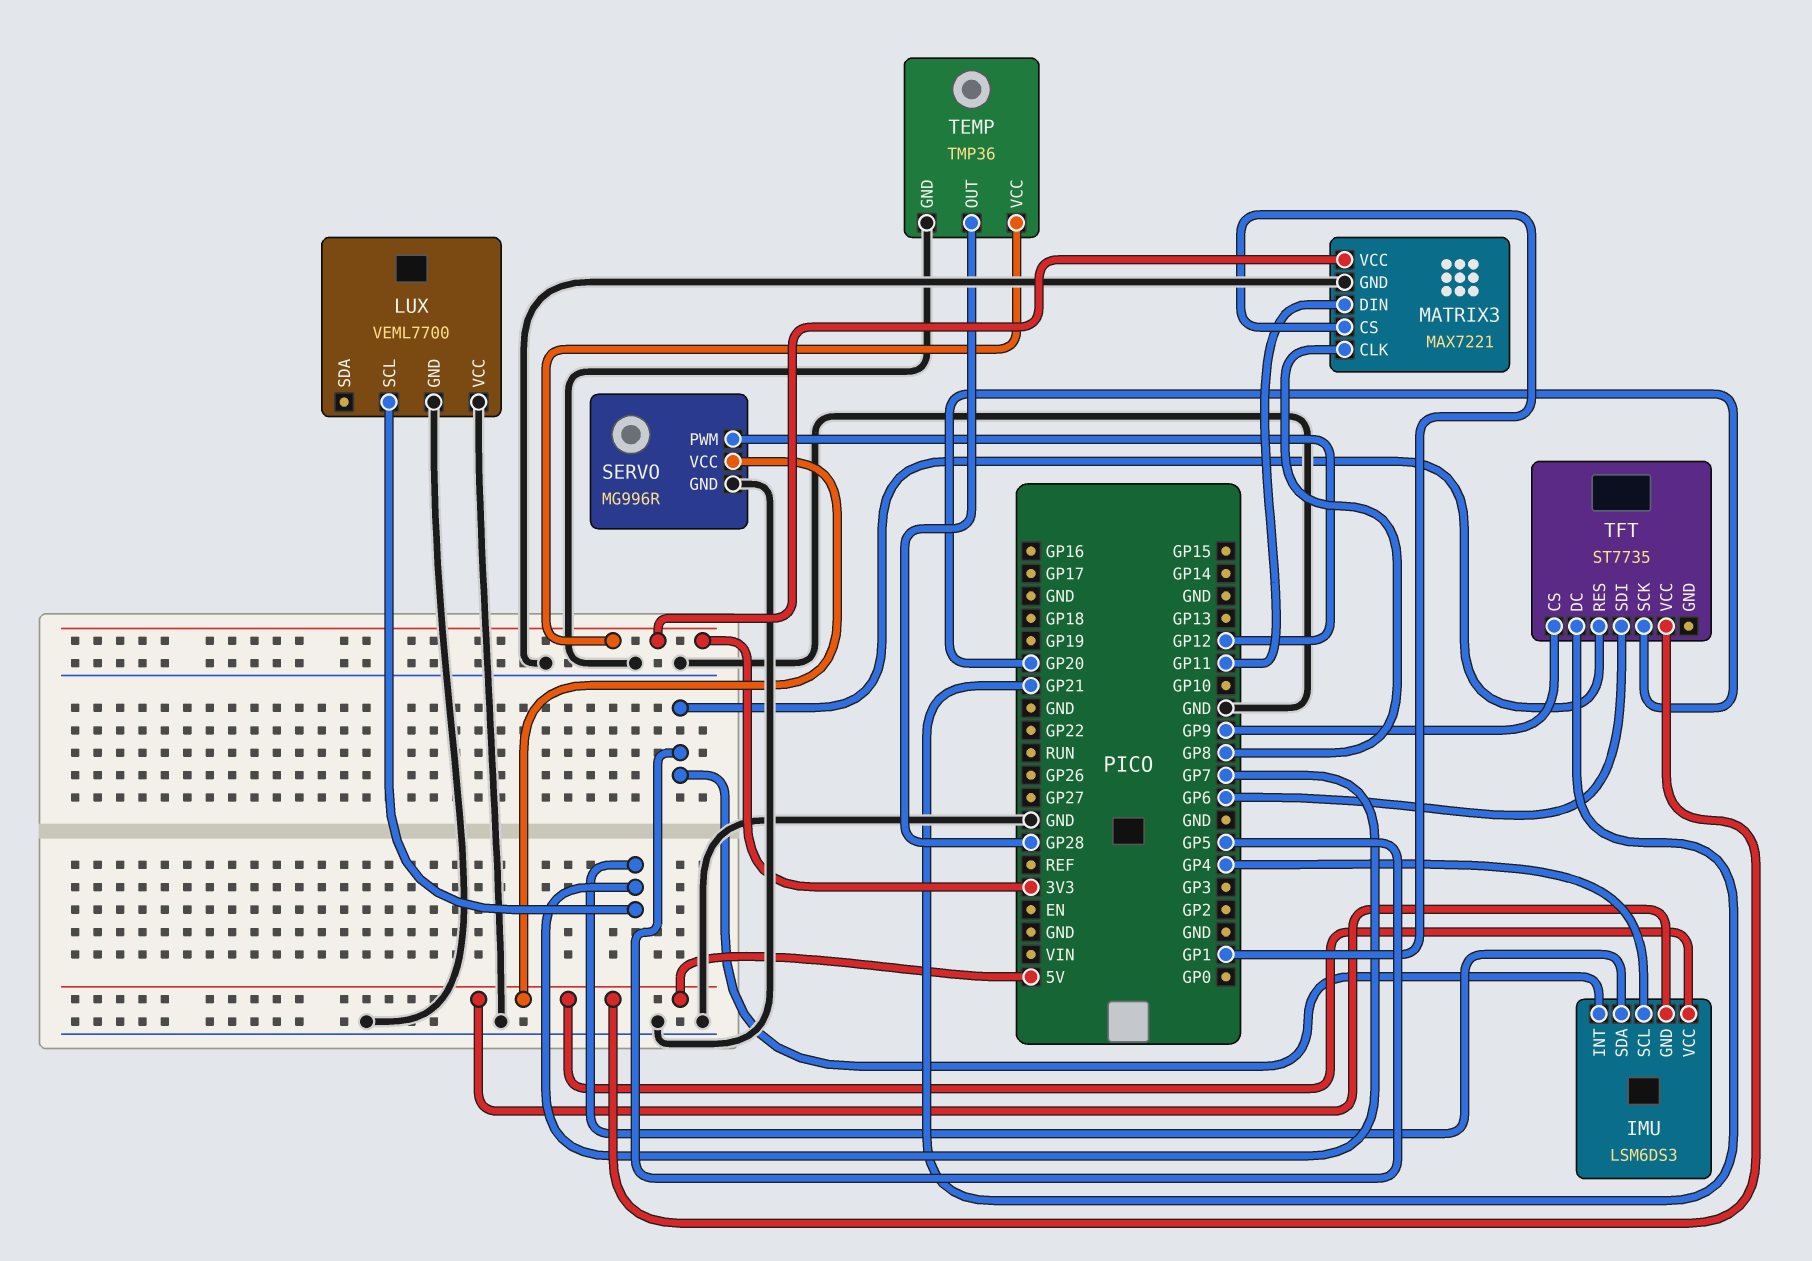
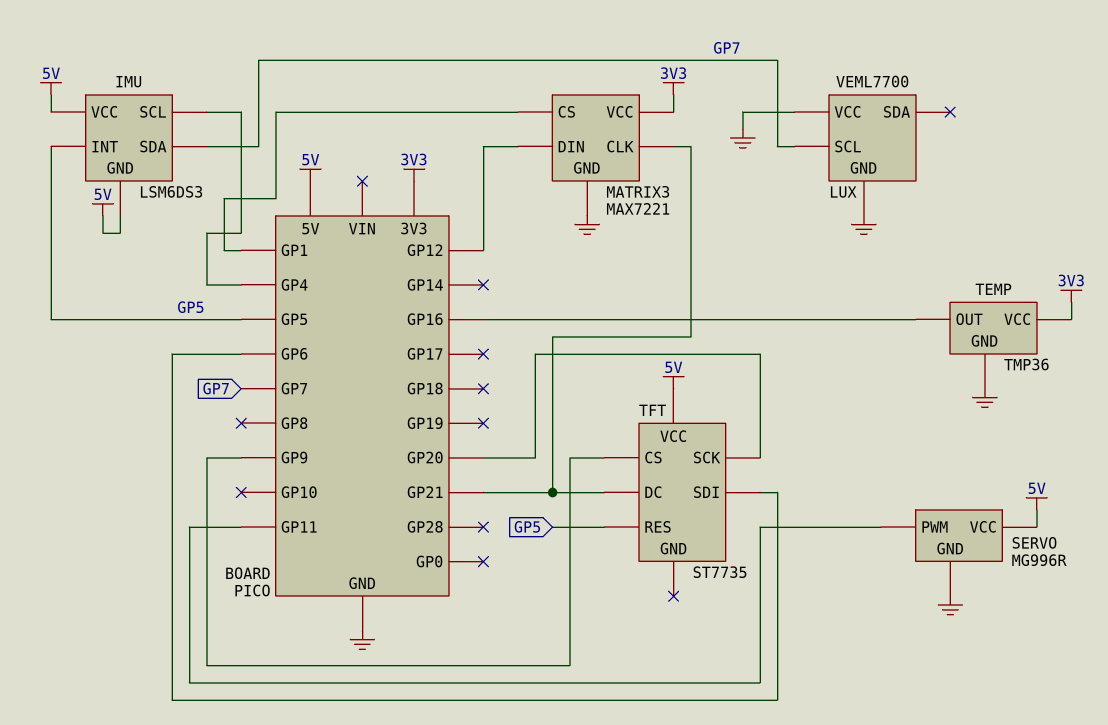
MATRIX3 pin CLK: GP8 -> GP21
MATRIX3 pin DIN: GP11 -> GP12
SERVO pin PWM: GP12 -> GP11
TEMP pin OUT: GP28 -> GP16

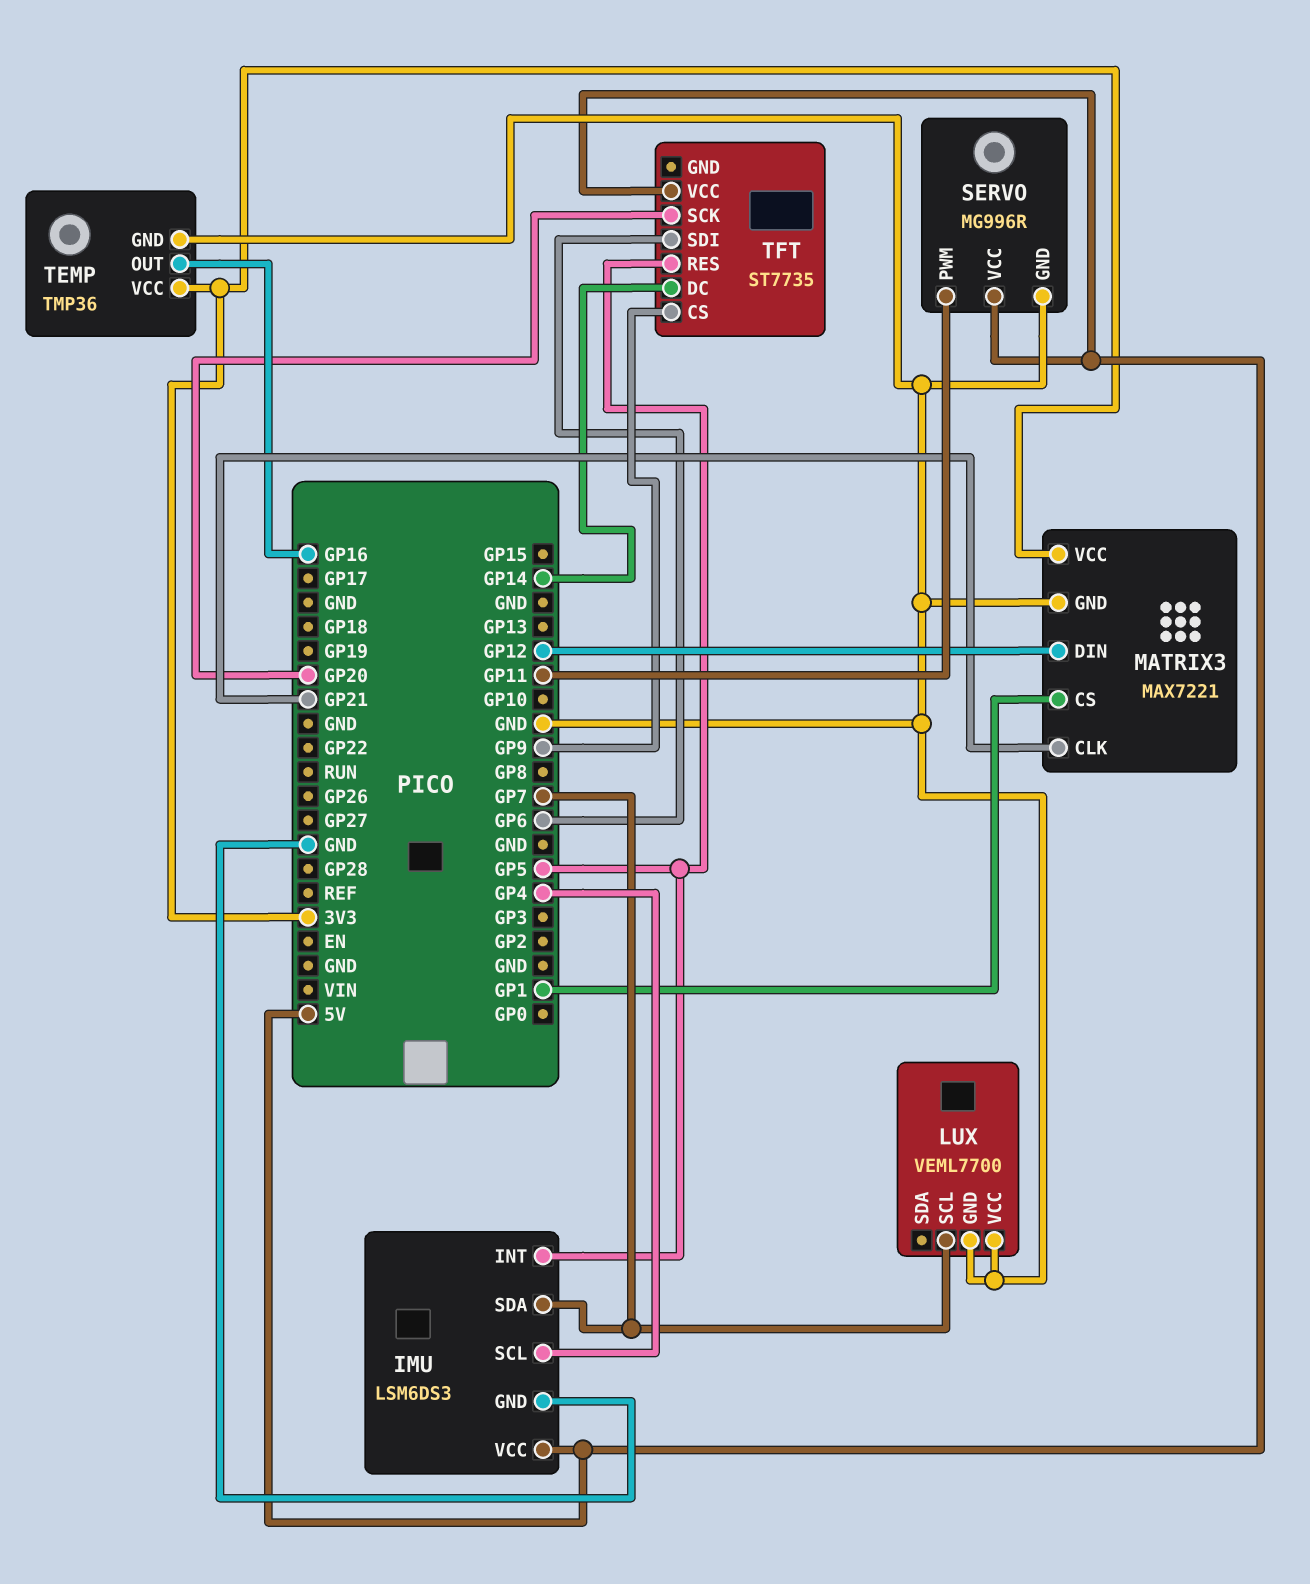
IMU pin GND: 5V -> GND
TFT pin DC: GP21 -> GP14

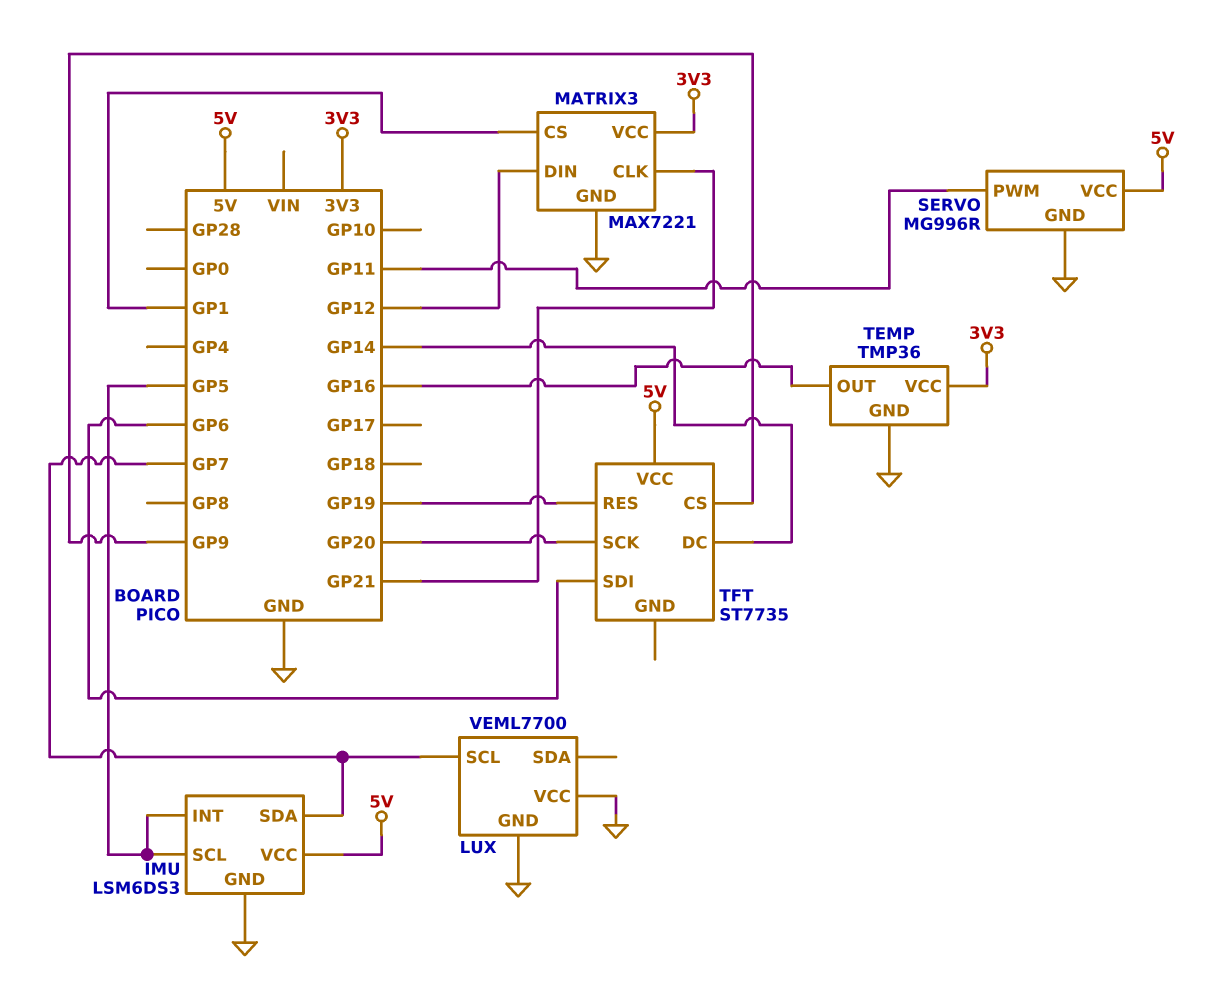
IMU pin SCL: GP4 -> GP5
TFT pin RES: GP5 -> GP19

